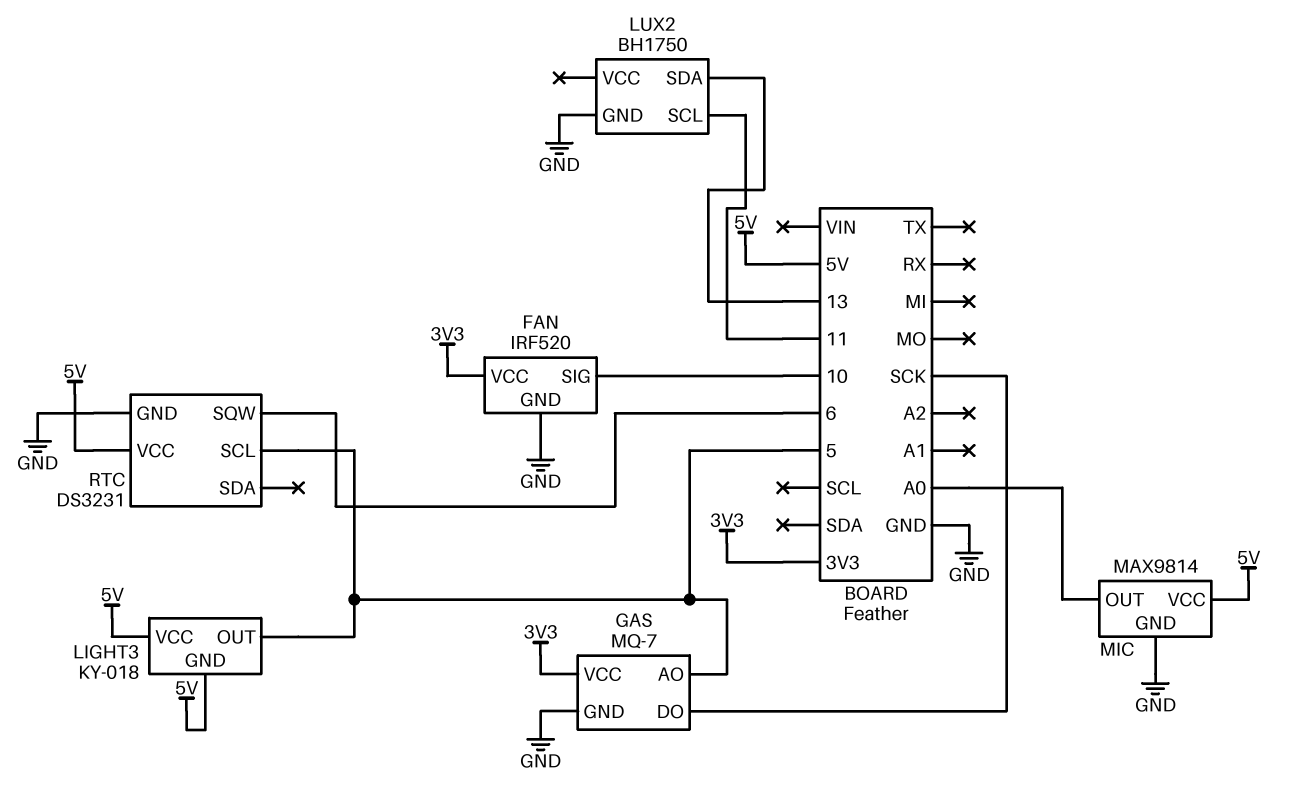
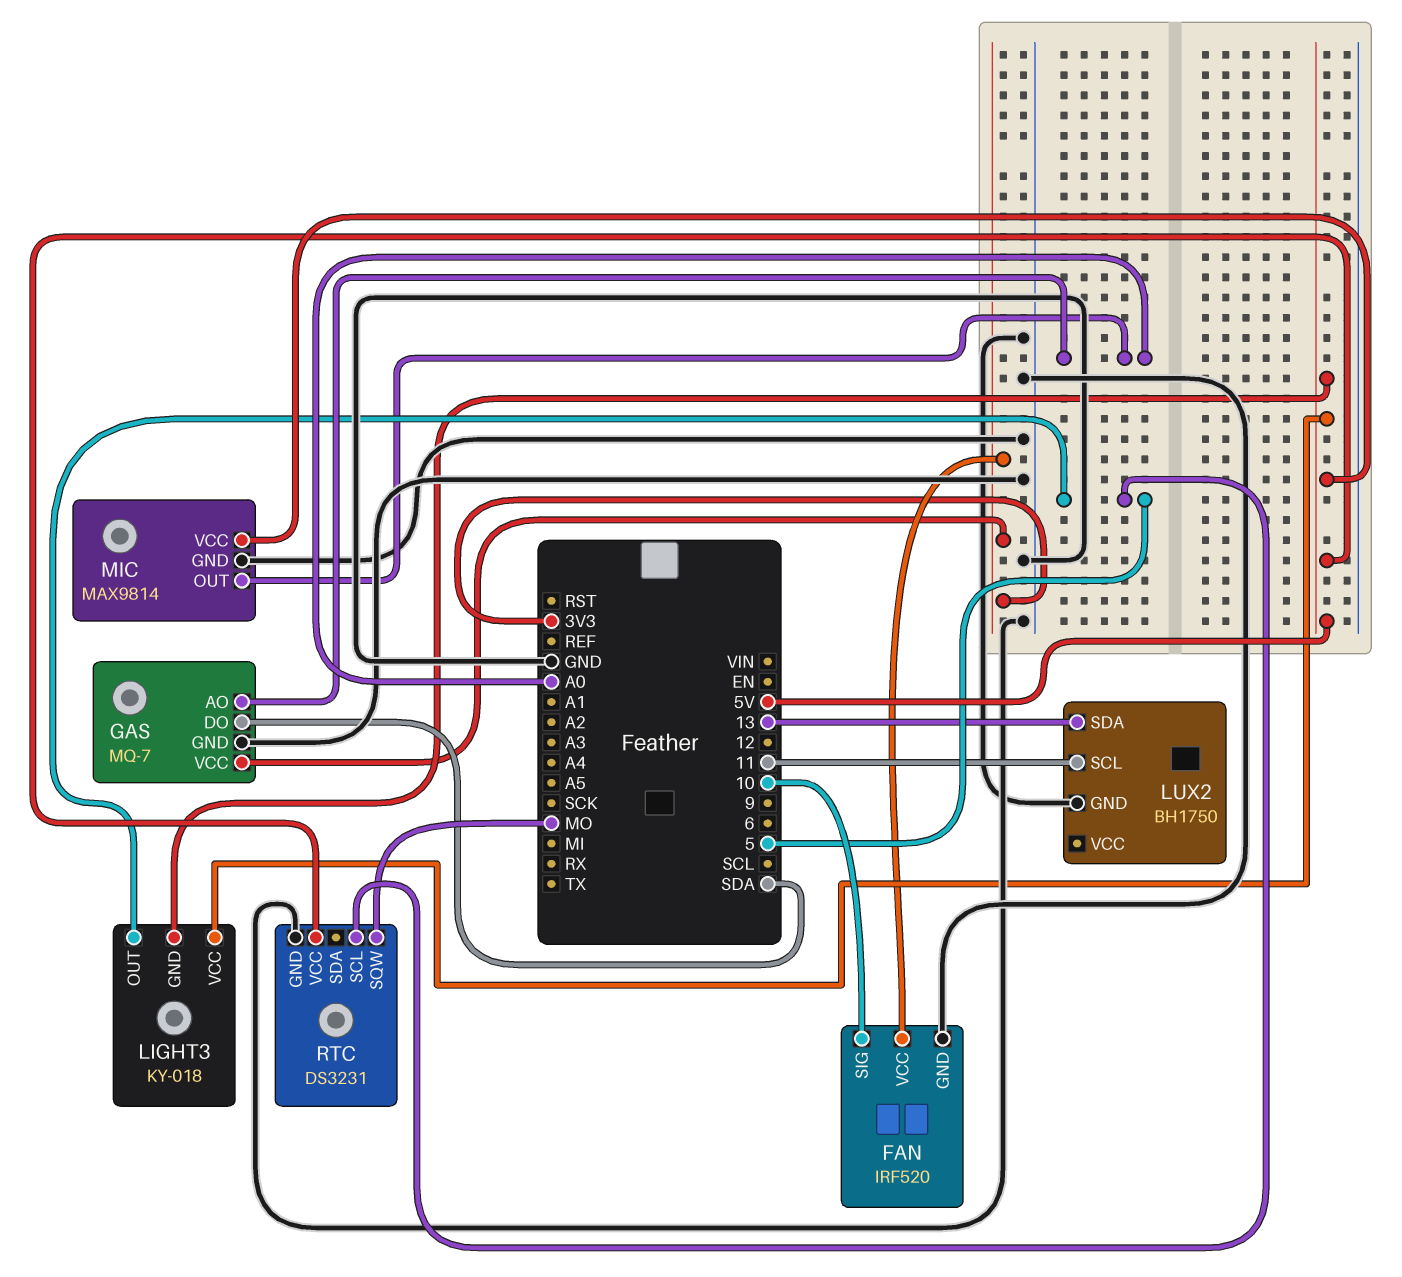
GAS pin AO: 5 -> A0
GAS pin DO: SCK -> SDA
RTC pin SQW: 6 -> MO

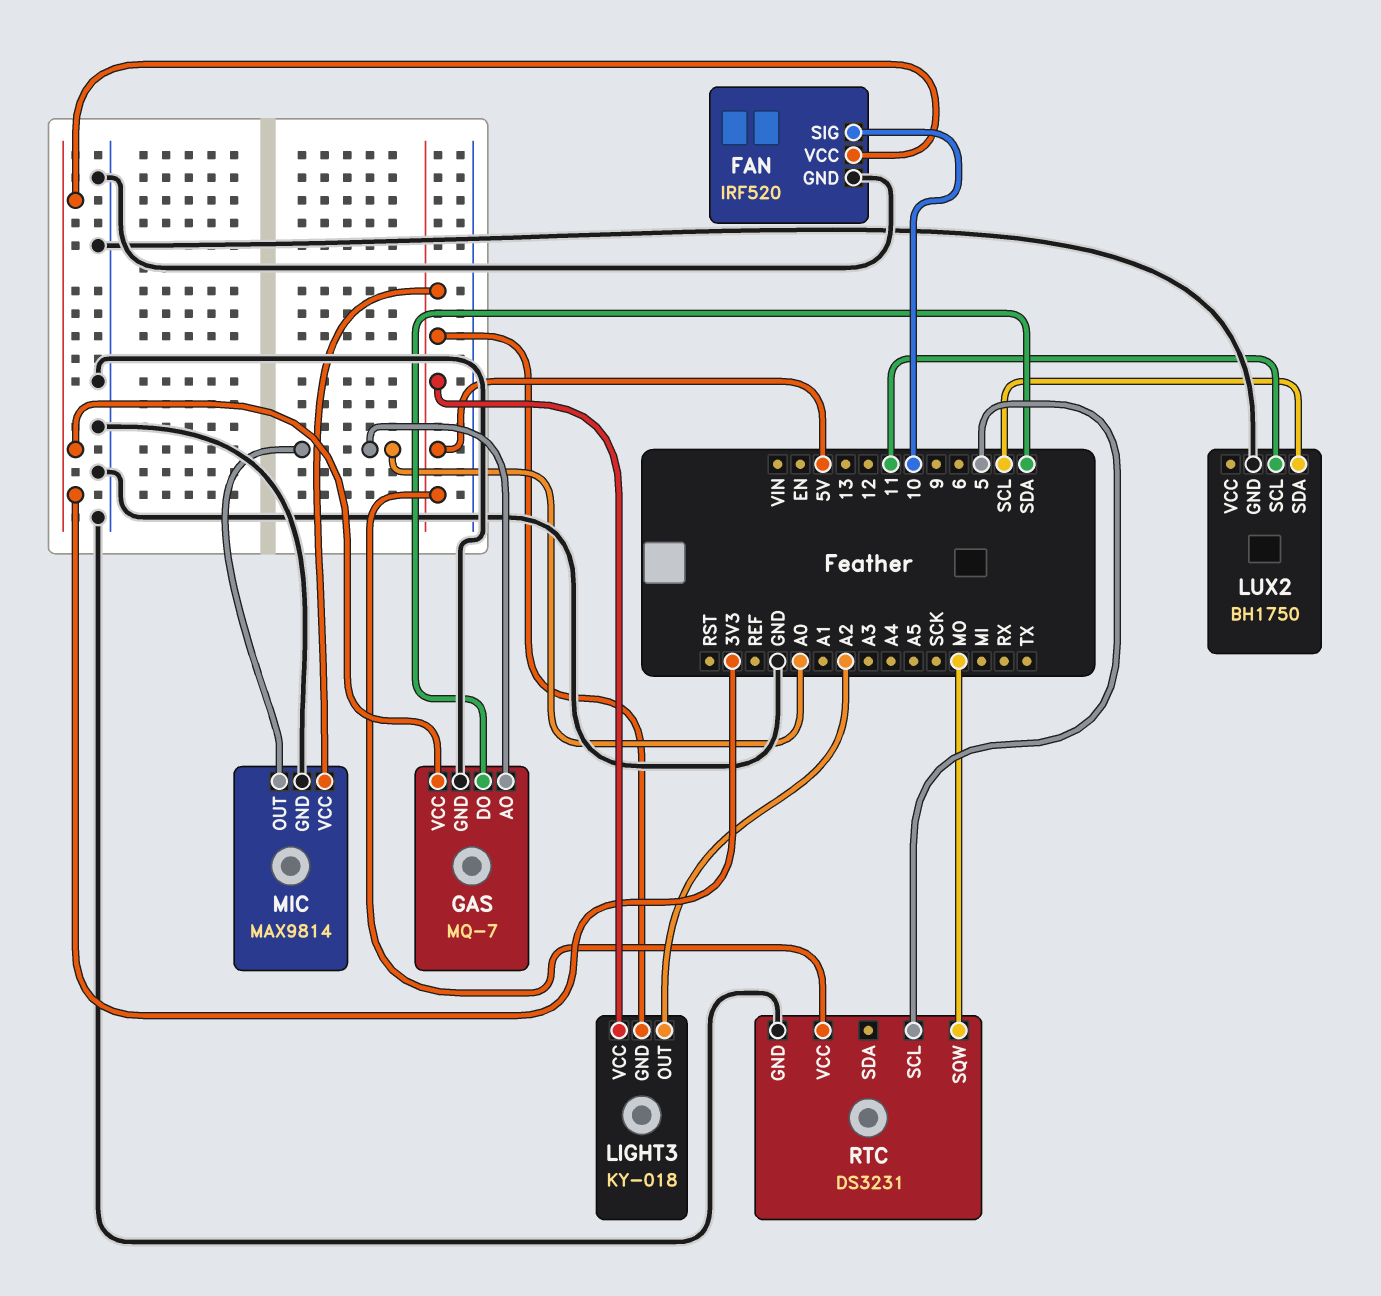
LIGHT3 pin OUT: 5 -> A2
LUX2 pin SDA: 13 -> SCL

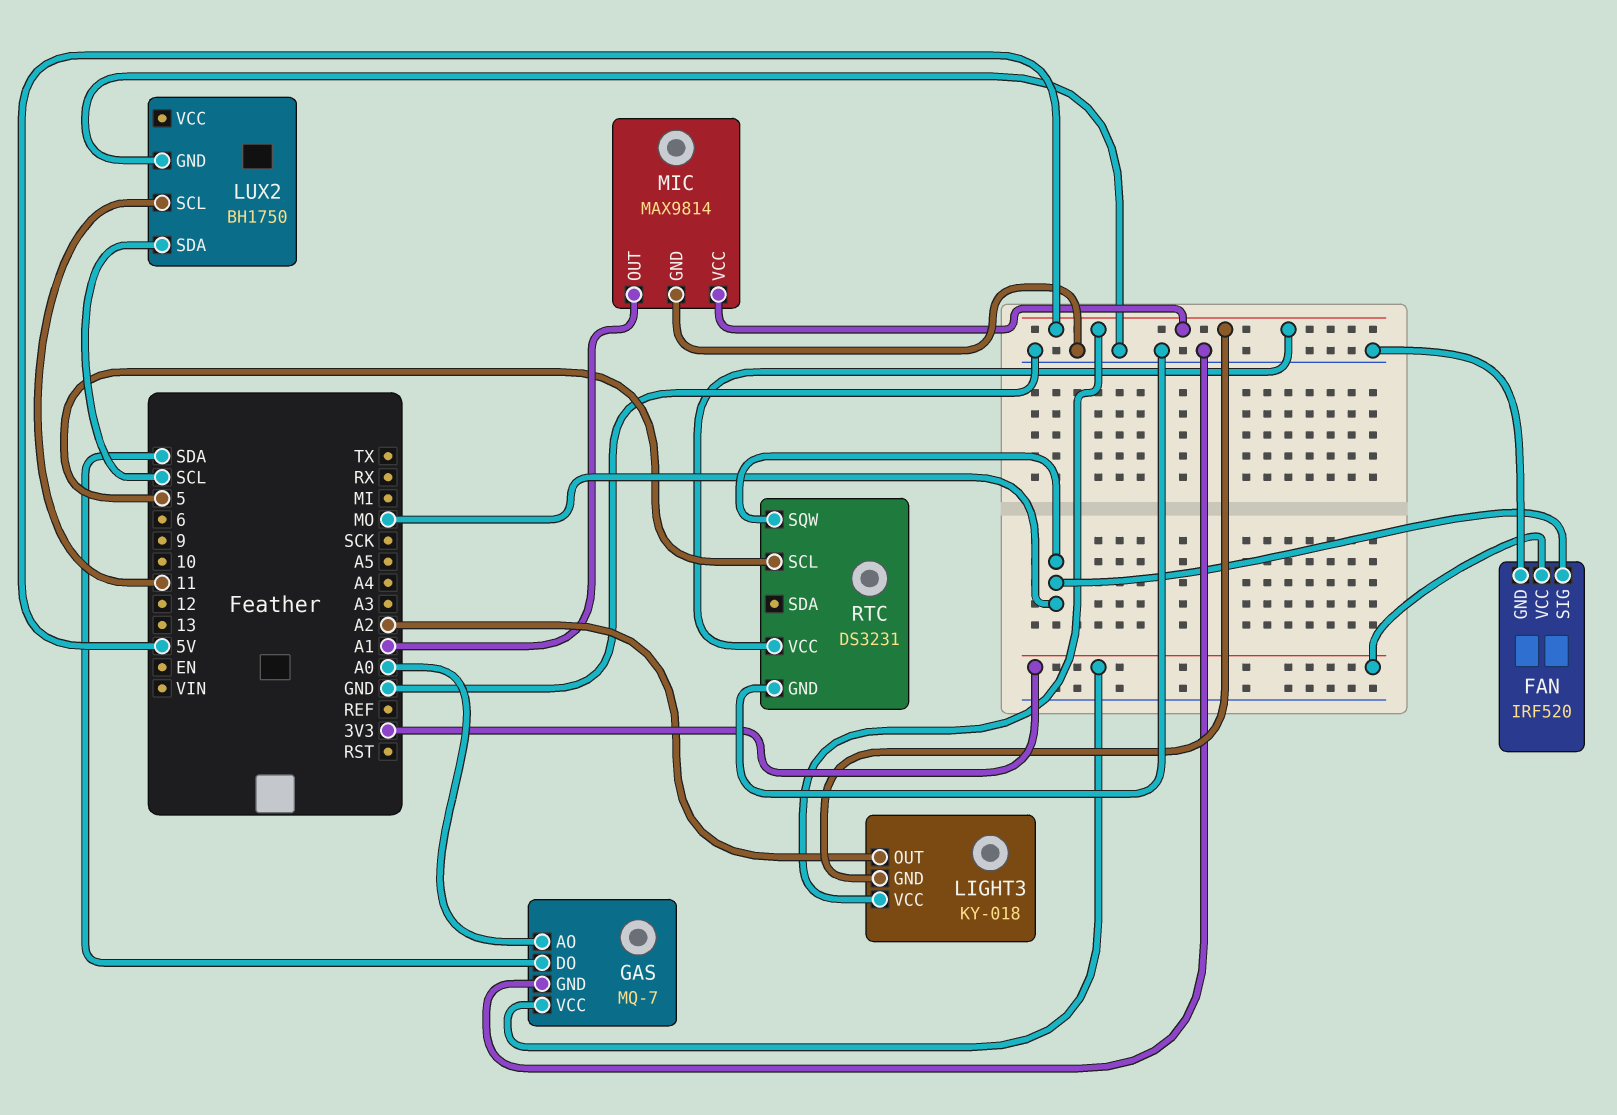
FAN pin SIG: 10 -> MO
MIC pin OUT: A0 -> A1

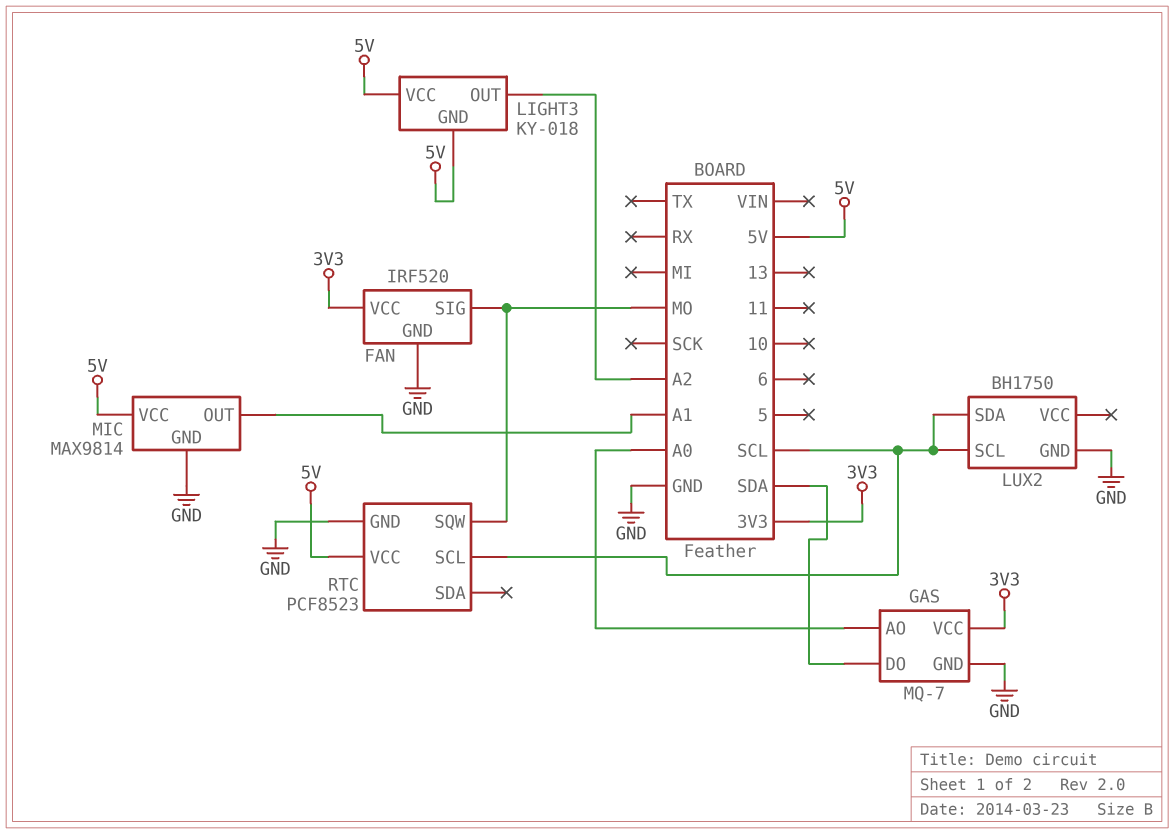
LUX2 pin SCL: 11 -> SCL
RTC: DS3231 -> PCF8523
RTC pin SCL: 5 -> SCL

